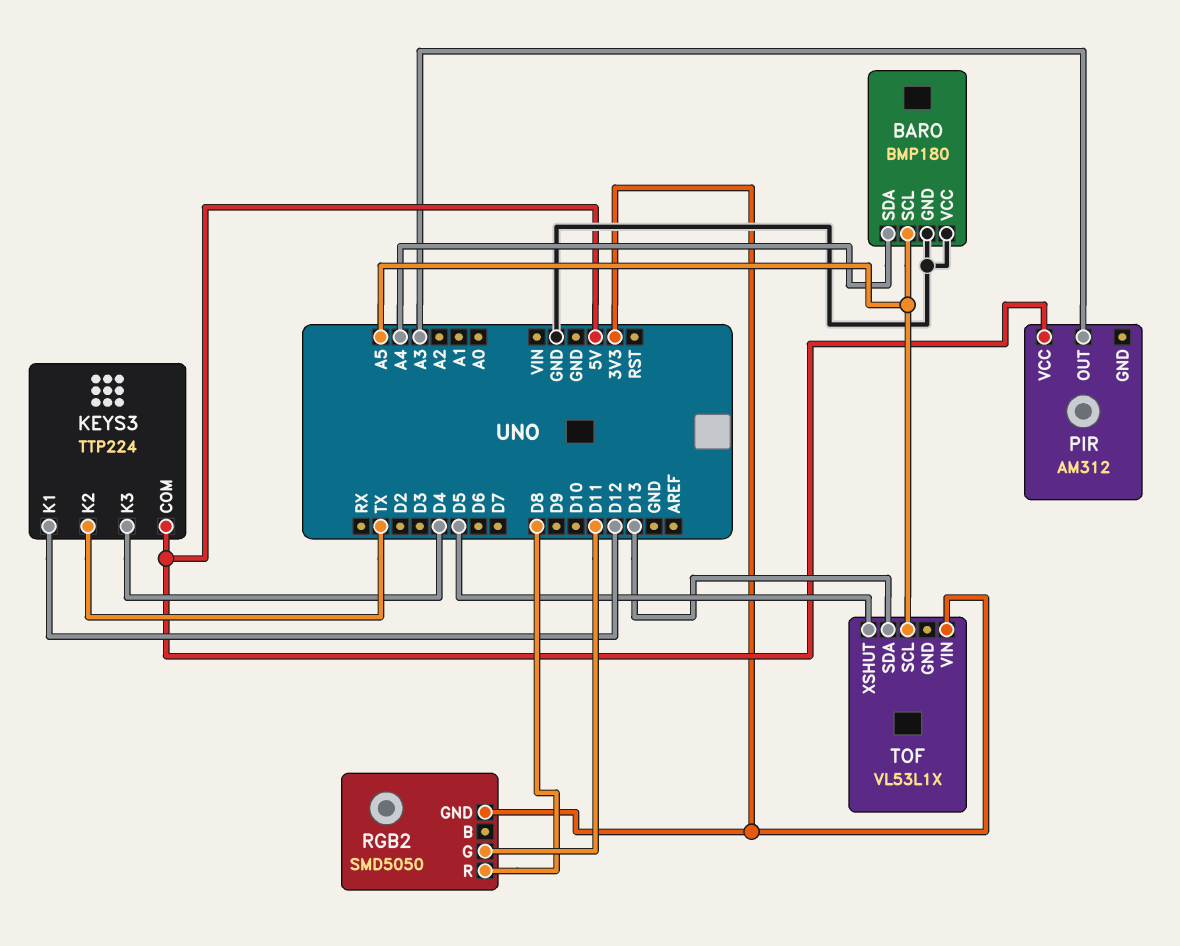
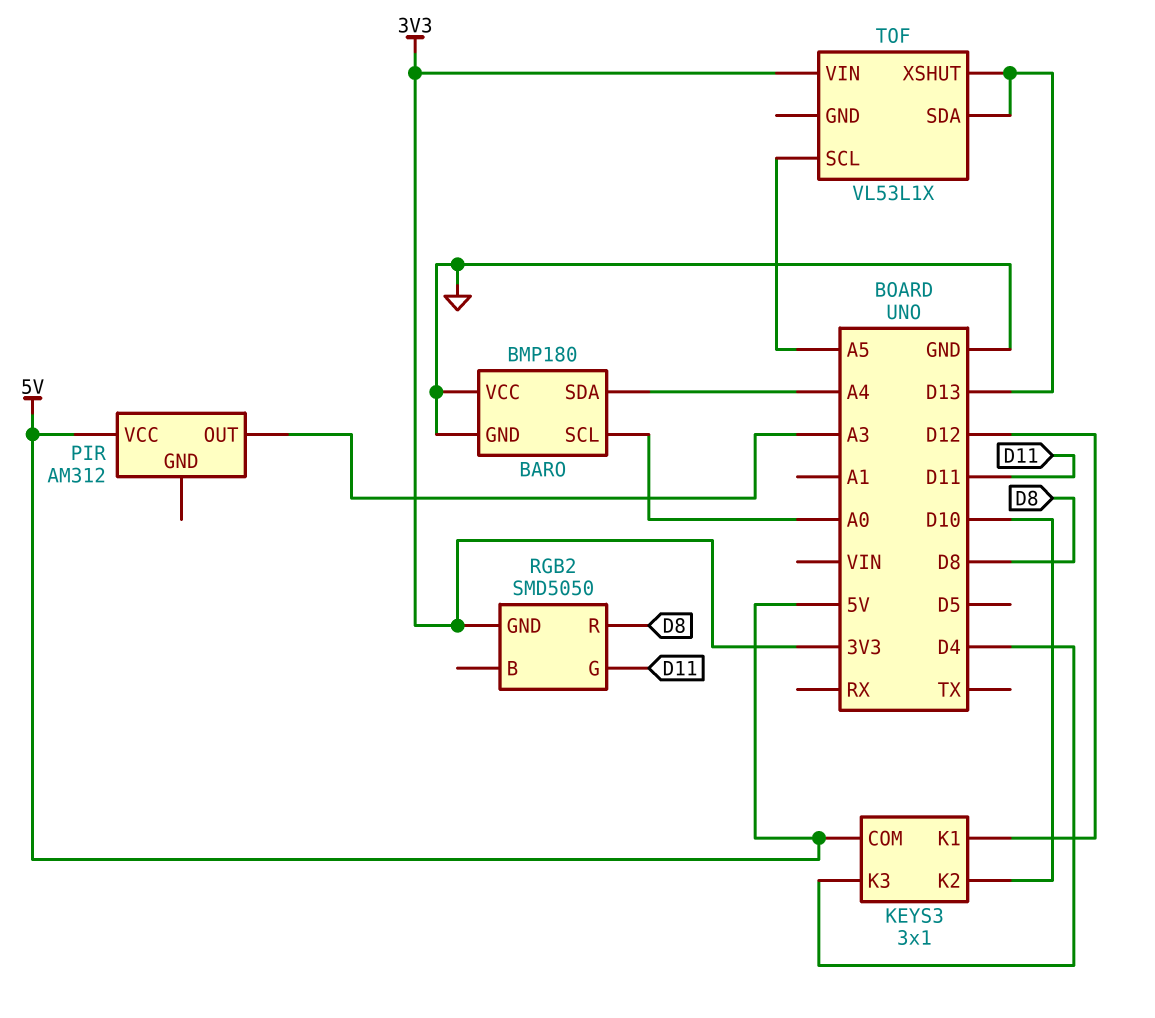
BARO pin SCL: A5 -> A0
KEYS3: TTP224 -> 3x1
KEYS3 pin K2: TX -> D10
TOF pin XSHUT: D5 -> D13

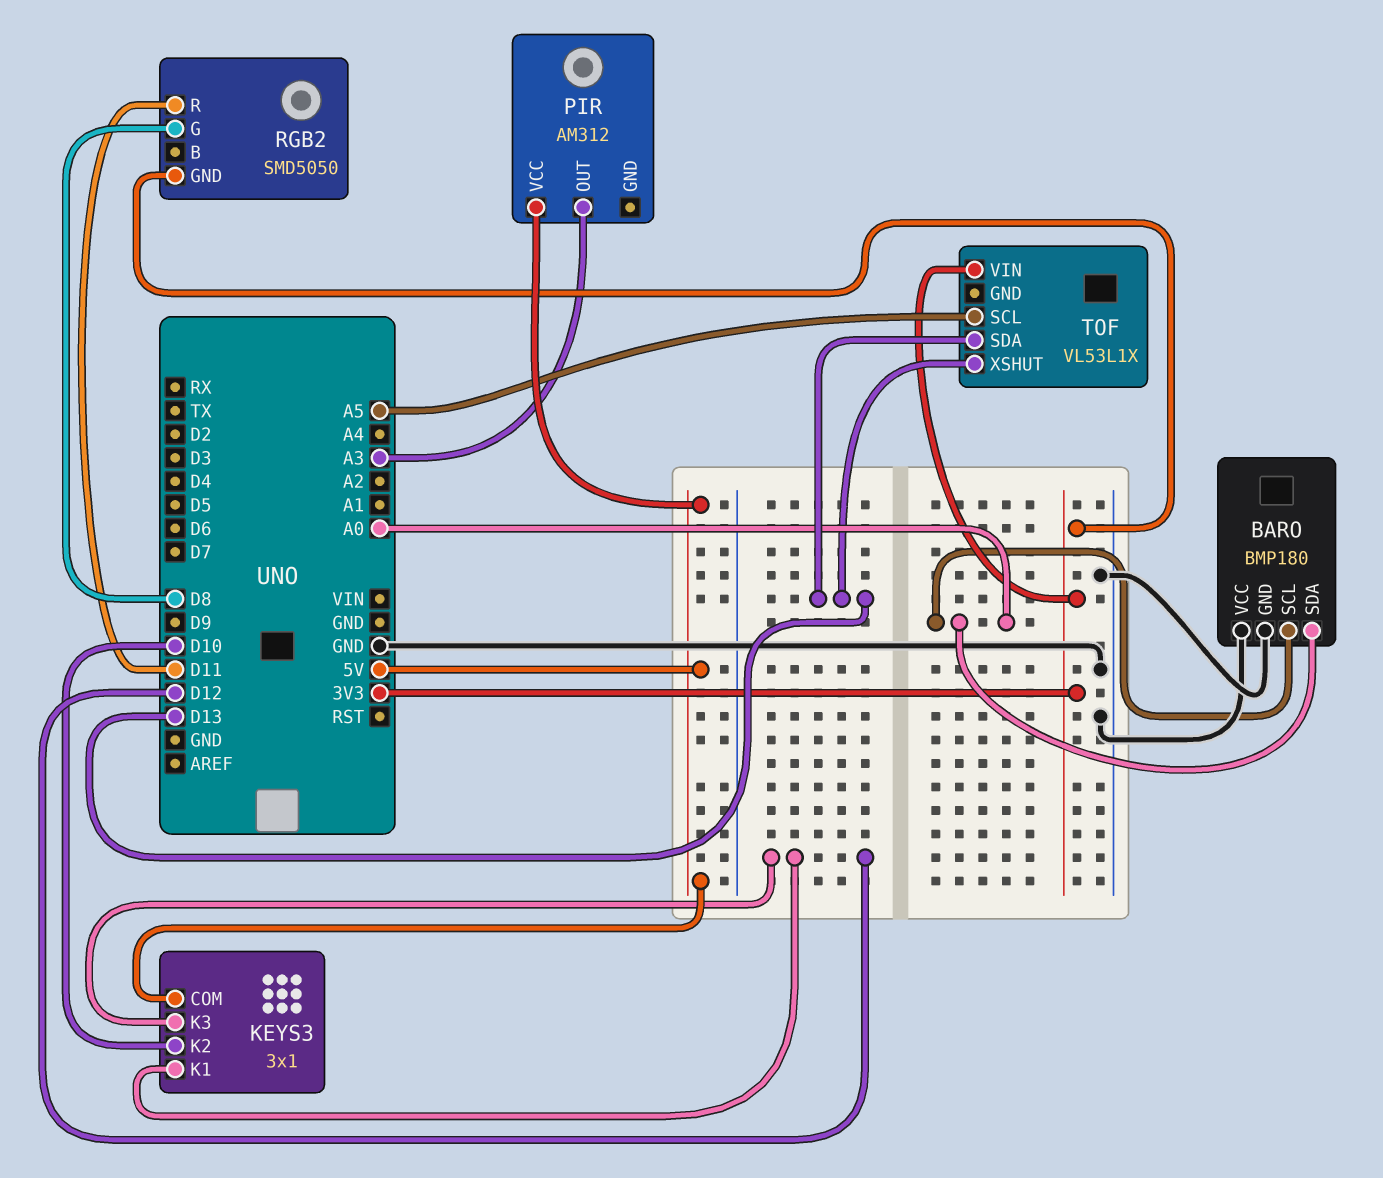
BARO pin SDA: A4 -> A0
KEYS3 pin K3: D4 -> D12
RGB2 pin G: D11 -> D8
RGB2 pin R: D8 -> D11

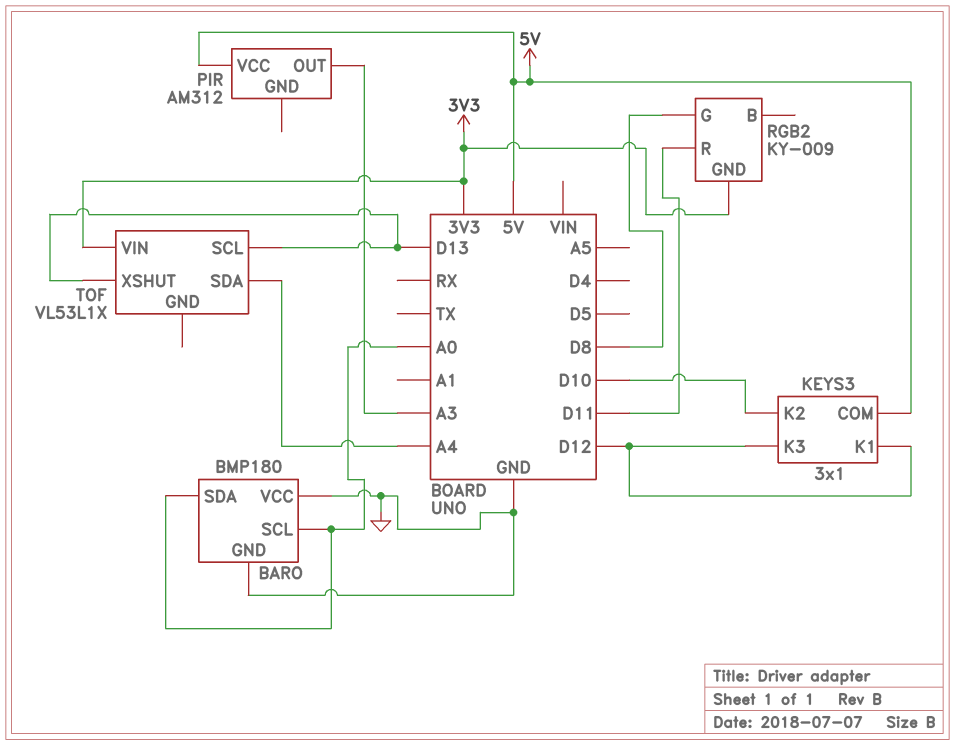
RGB2: SMD5050 -> KY-009
TOF pin SCL: A5 -> D13
TOF pin SDA: D13 -> A4

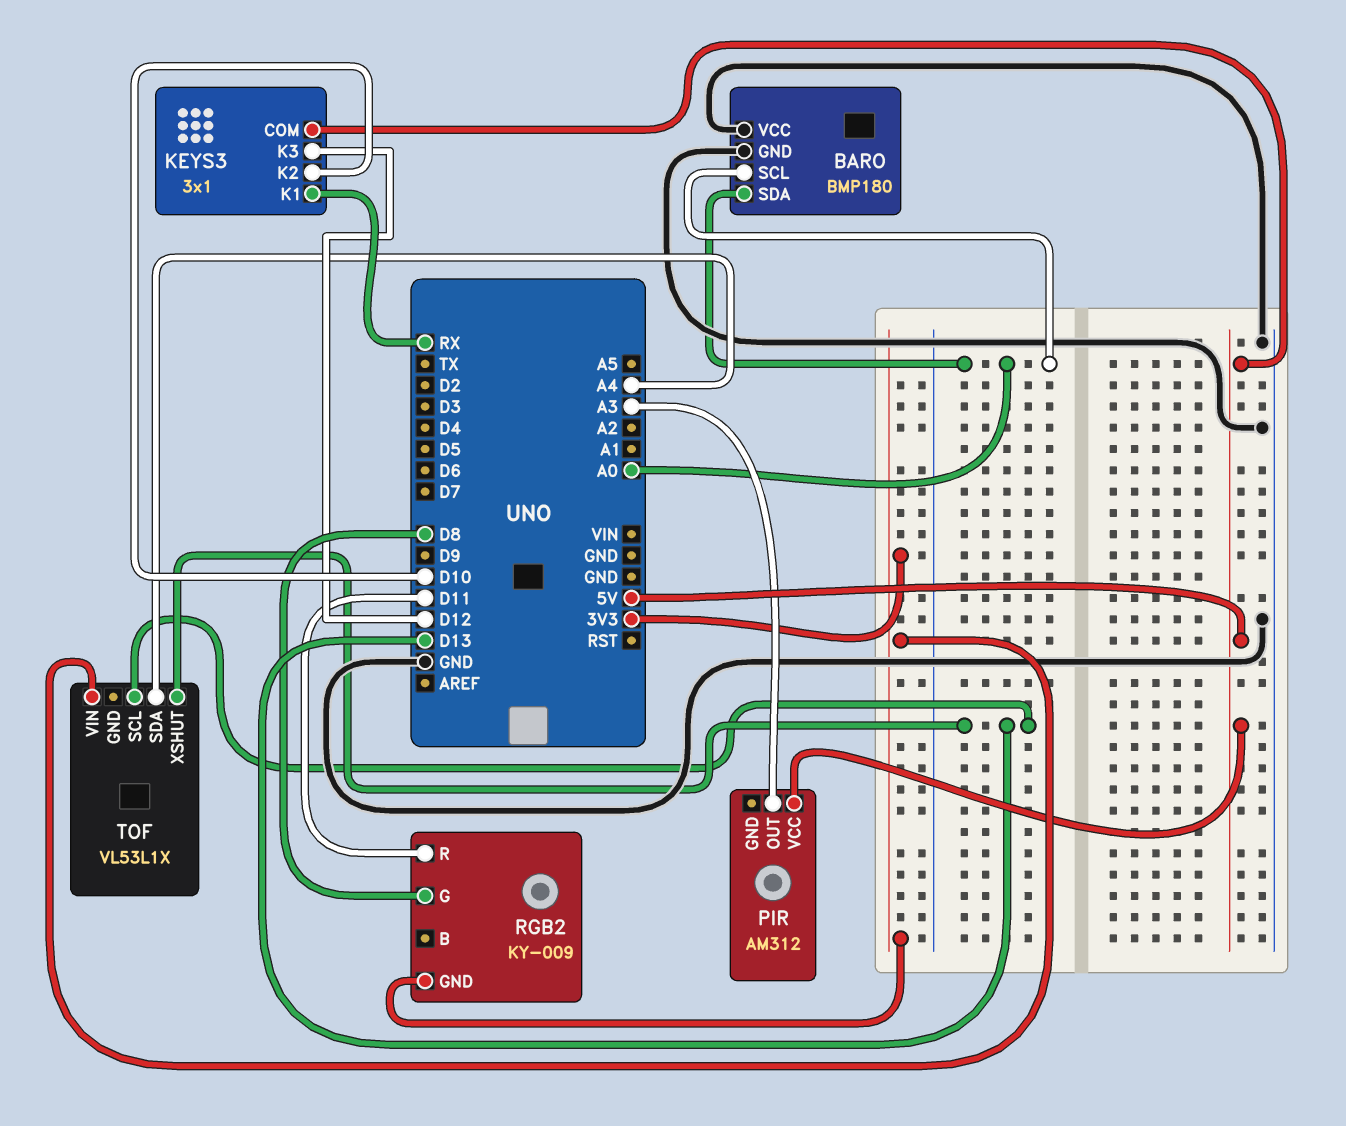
KEYS3 pin K1: D12 -> RX

